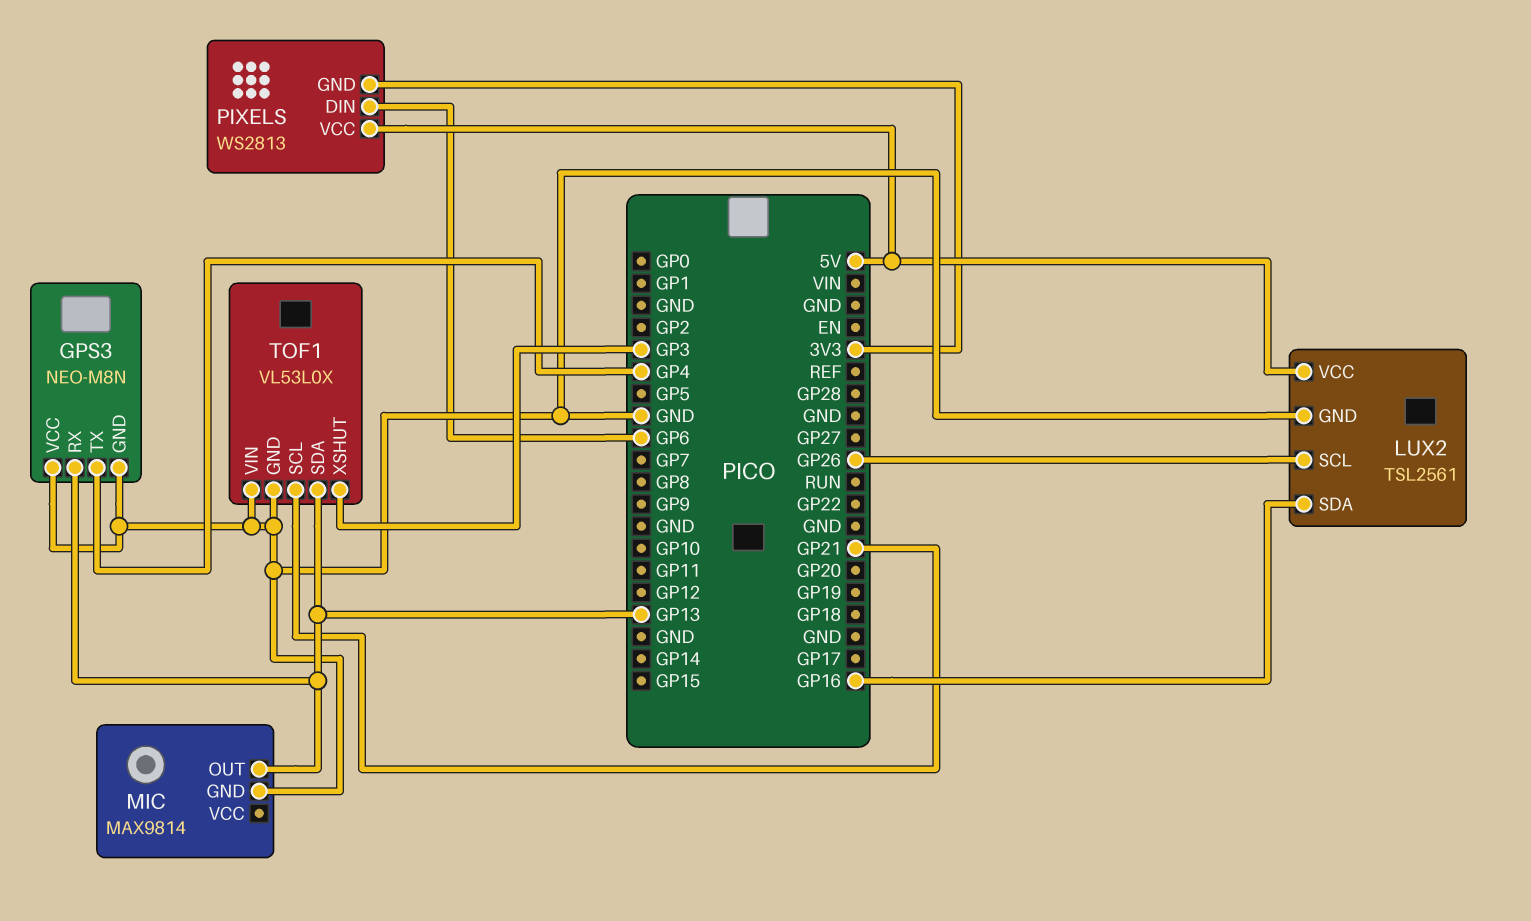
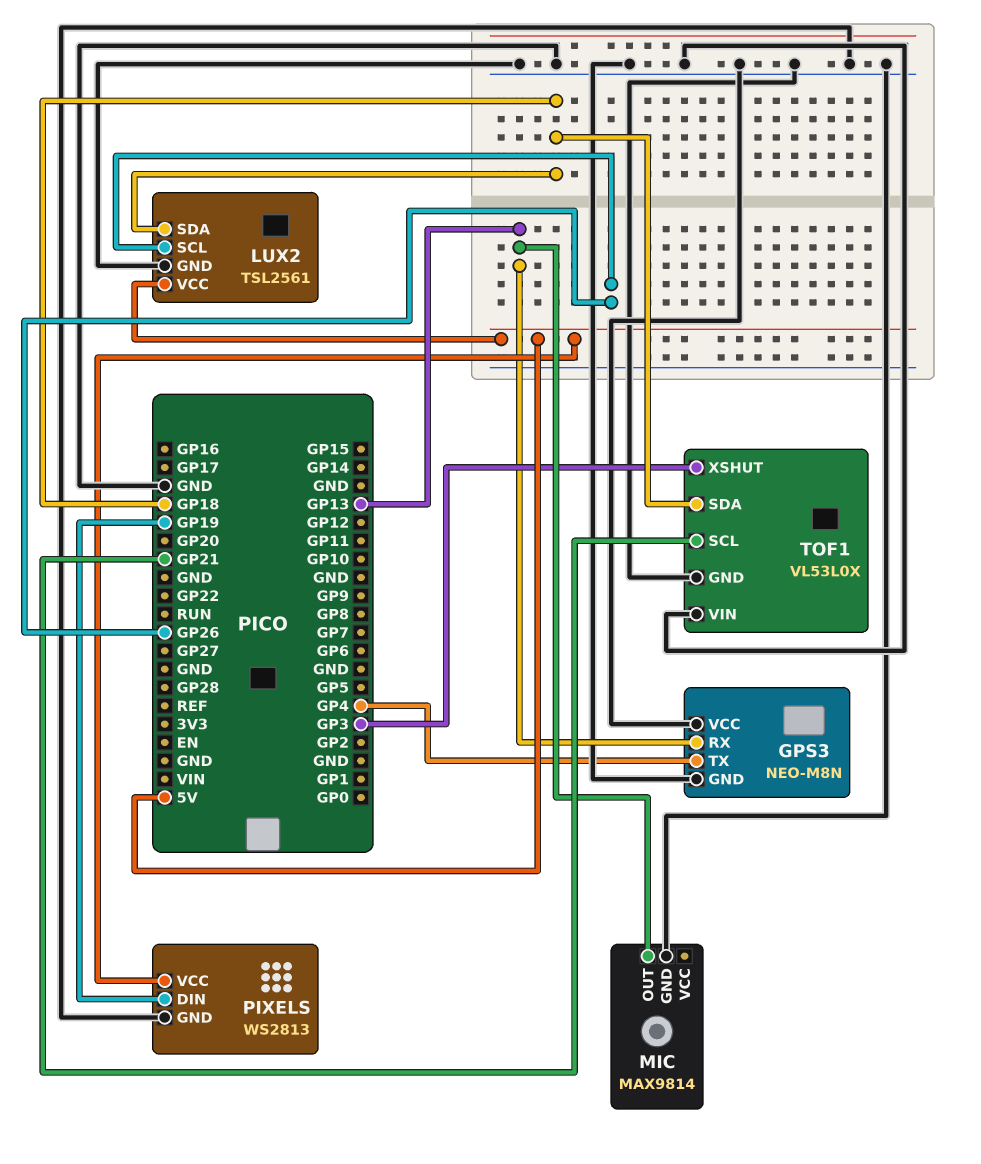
LUX2 pin SDA: GP16 -> GP18
PIXELS pin DIN: GP6 -> GP19
PIXELS pin GND: 3V3 -> GND
TOF1 pin SDA: GP13 -> GP18

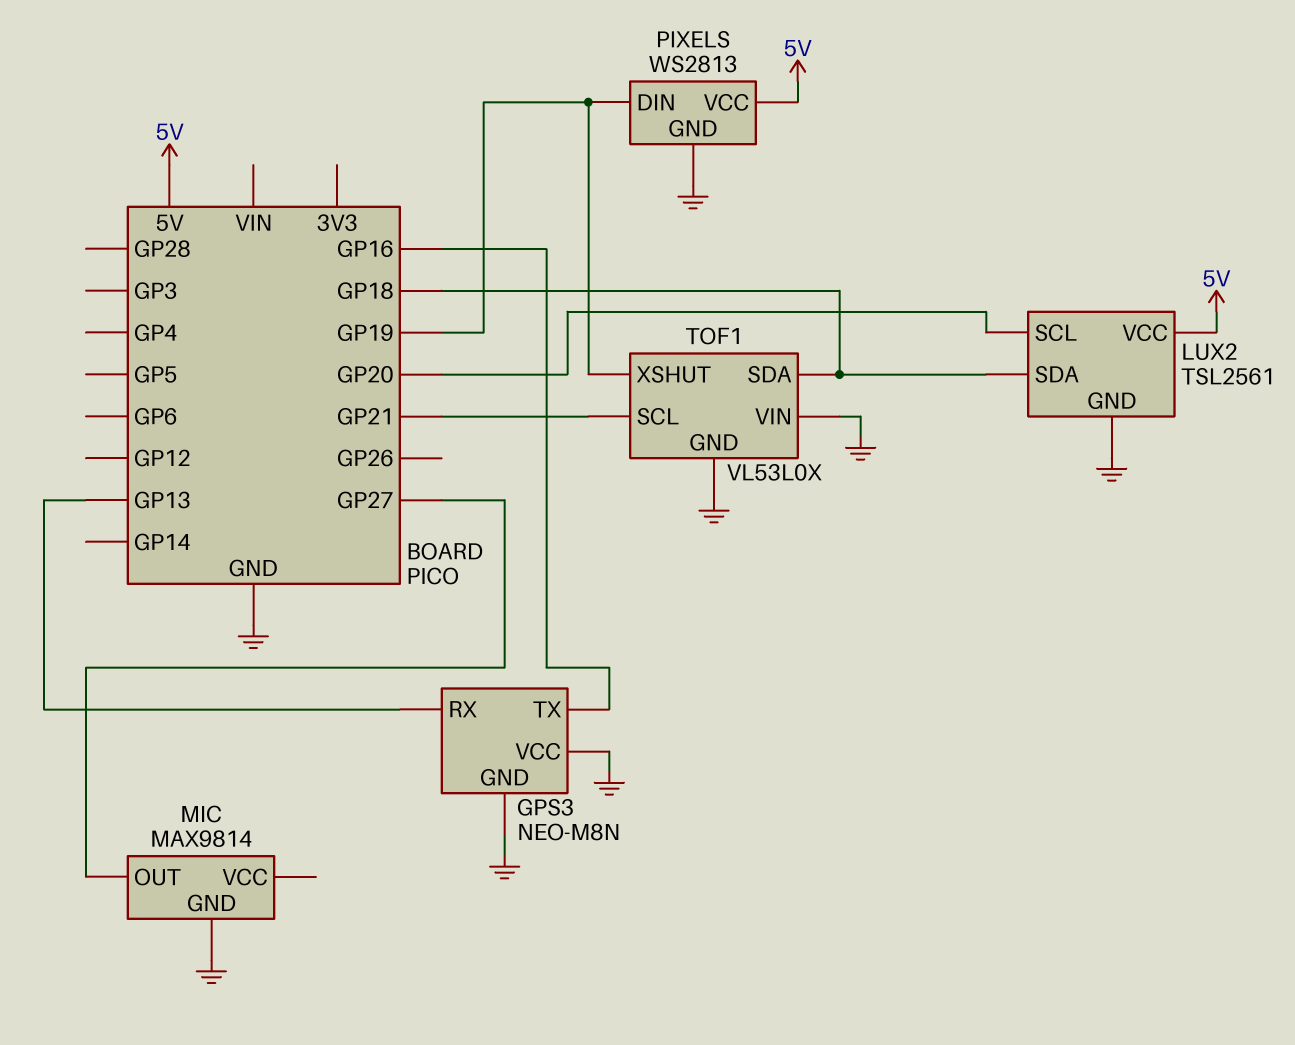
GPS3 pin TX: GP4 -> GP16
LUX2 pin SCL: GP26 -> GP20
MIC pin OUT: GP13 -> GP27
TOF1 pin XSHUT: GP3 -> GP19

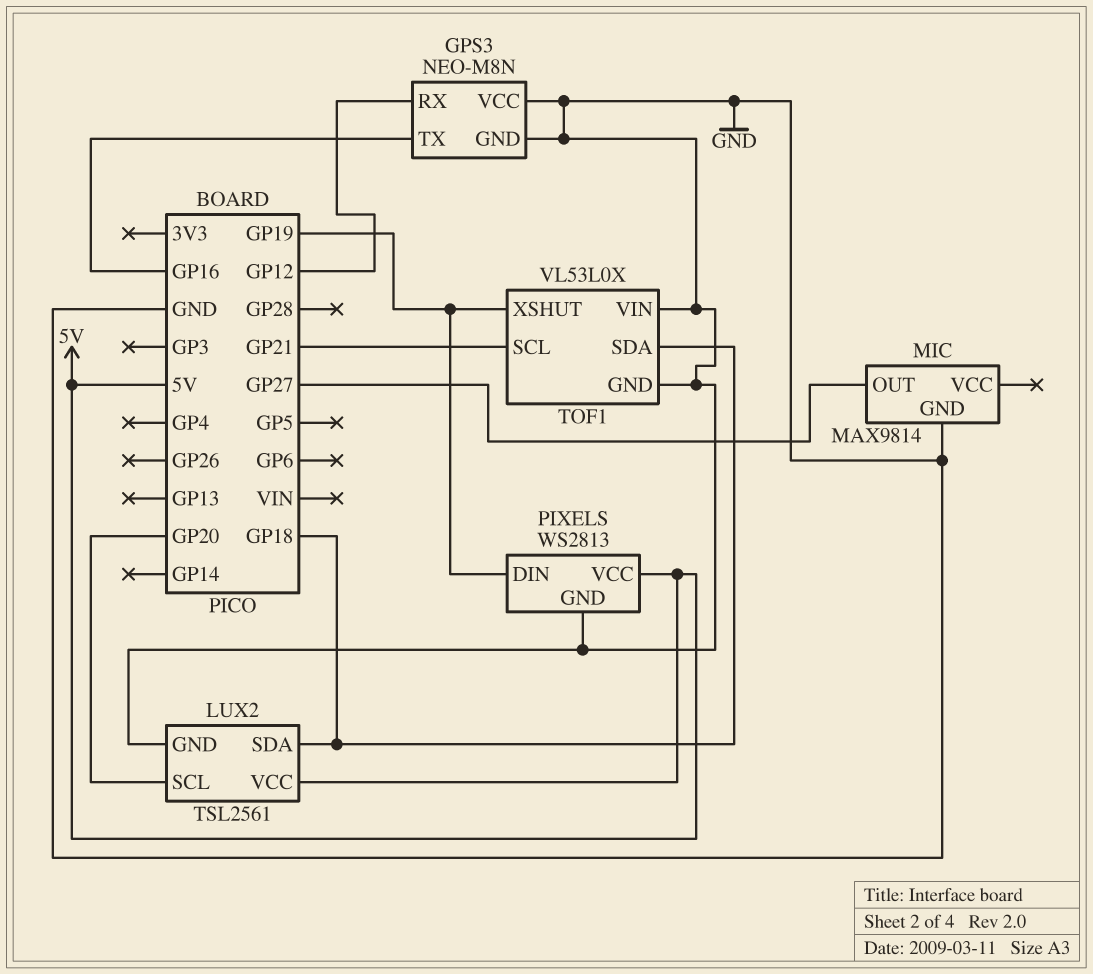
GPS3 pin RX: GP13 -> GP12

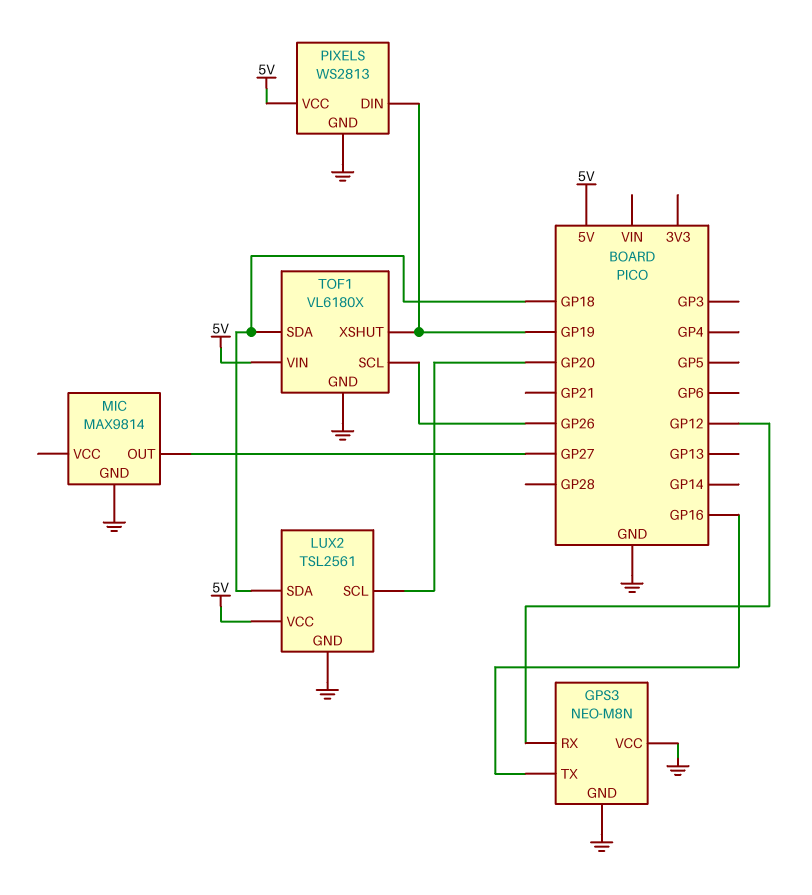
TOF1: VL53L0X -> VL6180X
TOF1 pin SCL: GP21 -> GP26
TOF1 pin VIN: GND -> 5V

